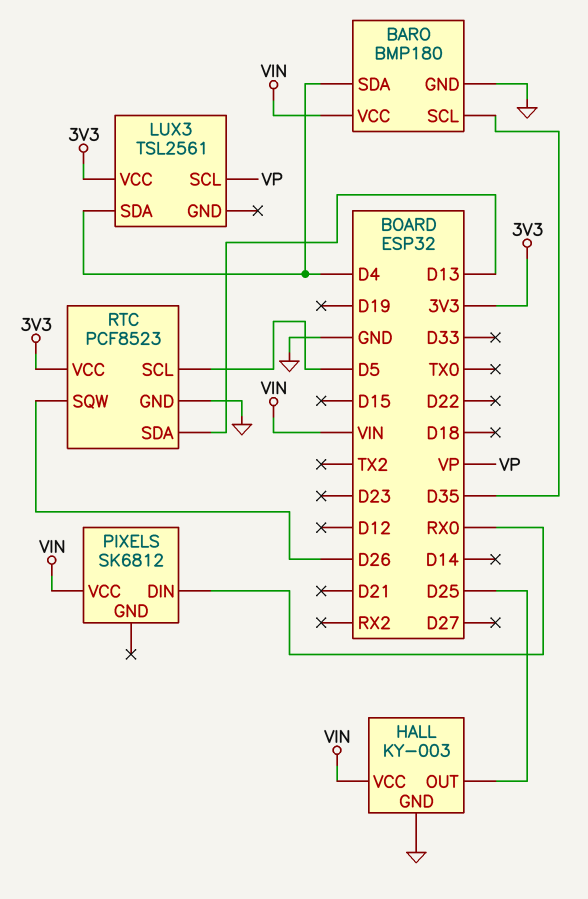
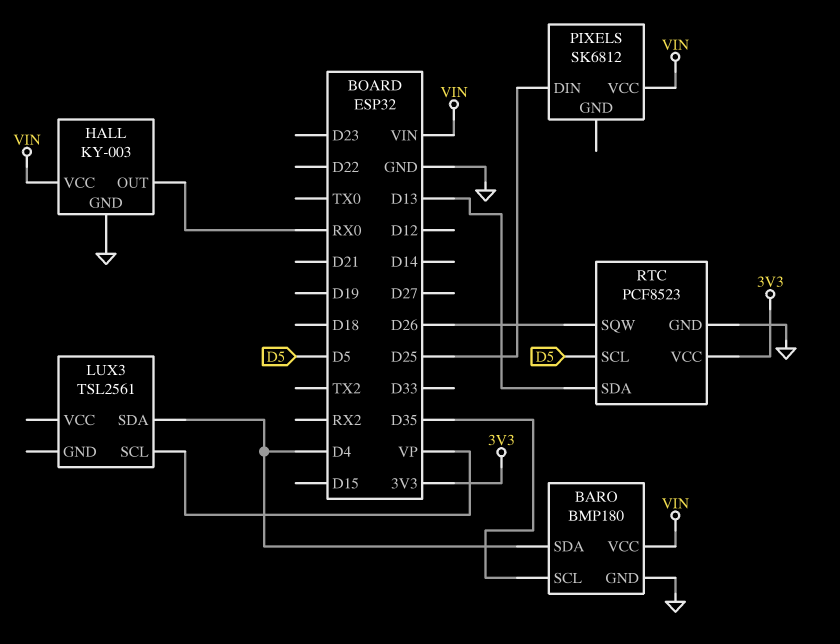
HALL pin OUT: D25 -> RX0
LUX3 pin VCC: 3V3 -> none
PIXELS pin DIN: RX0 -> D25

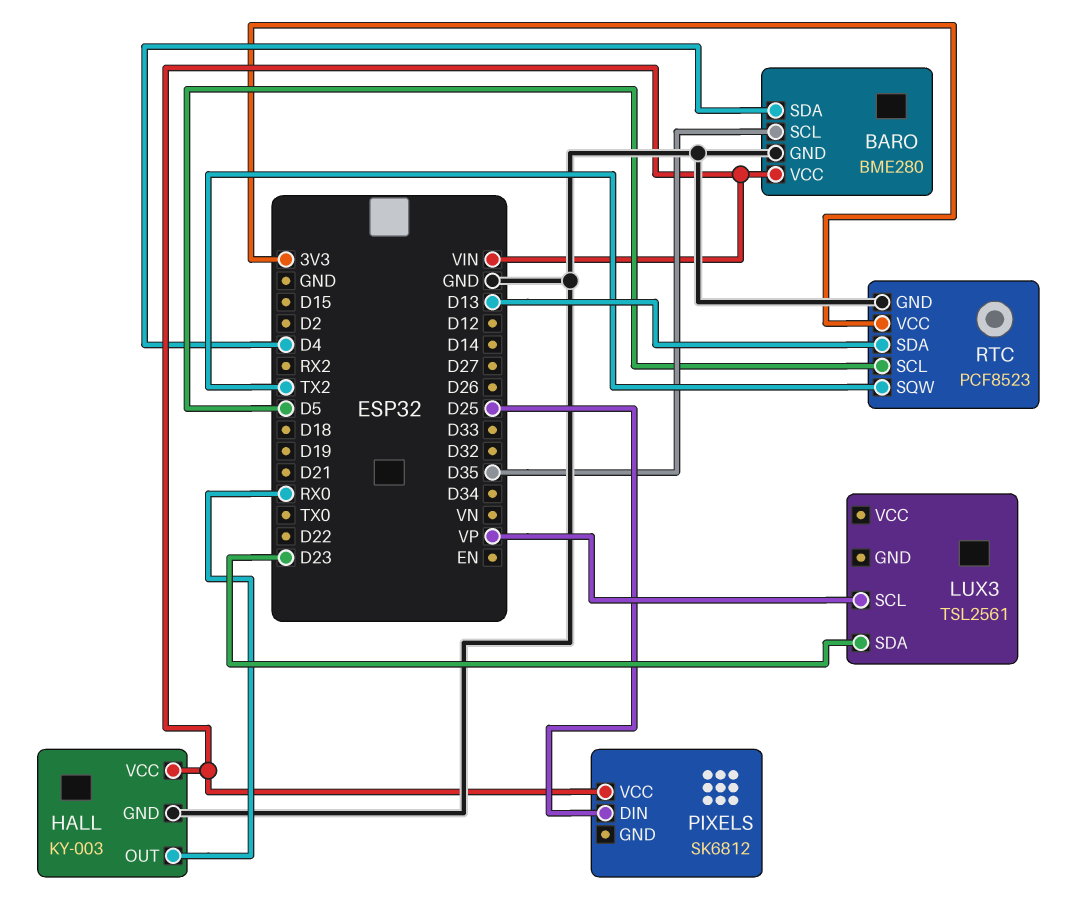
BARO: BMP180 -> BME280
LUX3 pin SDA: D4 -> D23
RTC pin SQW: D26 -> TX2

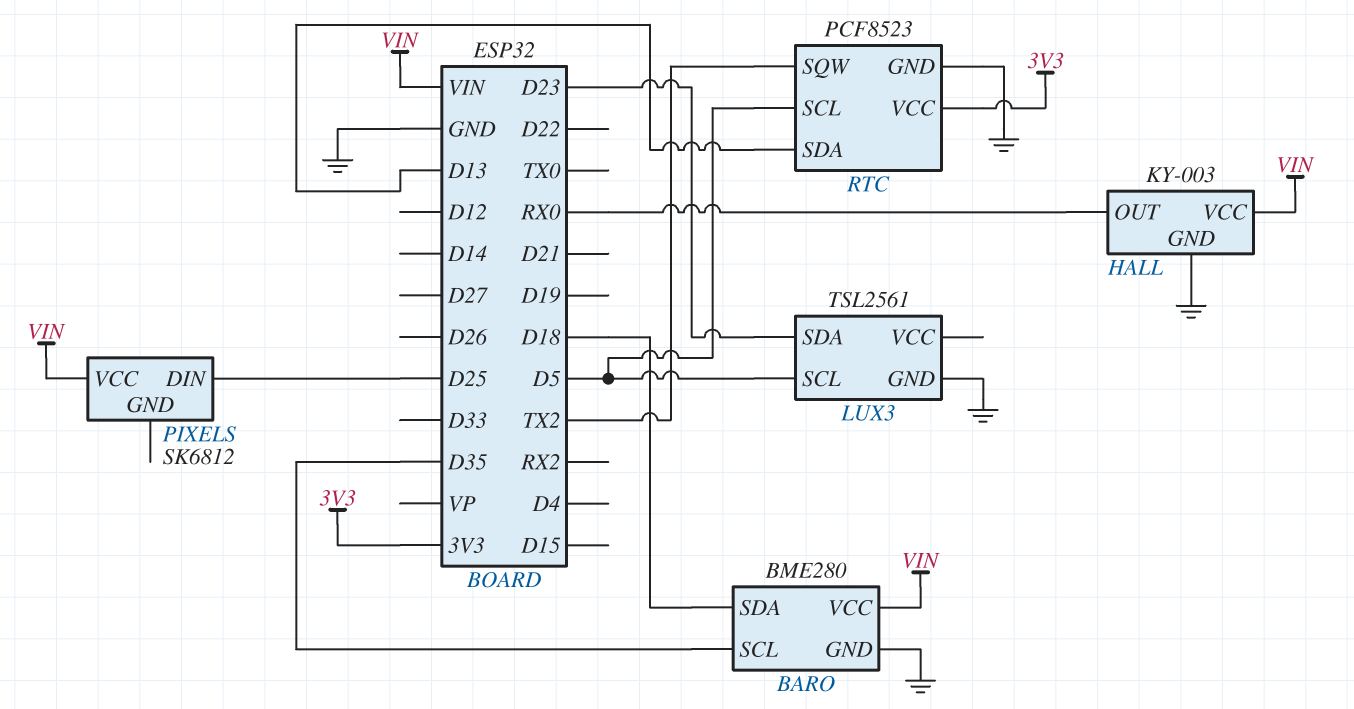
BARO pin SDA: D4 -> D18
LUX3 pin GND: none -> GND
LUX3 pin SCL: VP -> D5

